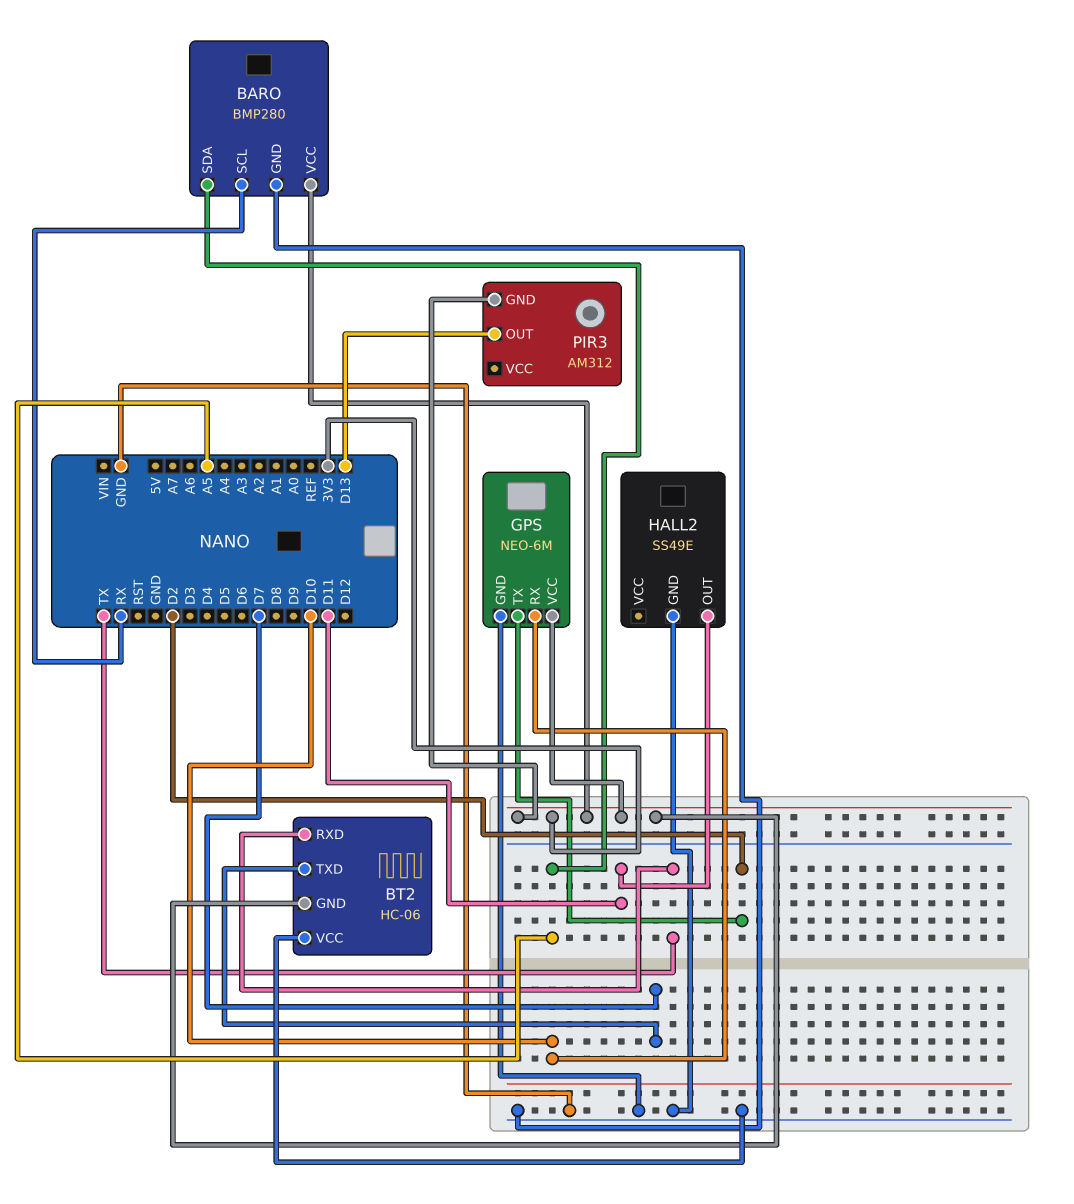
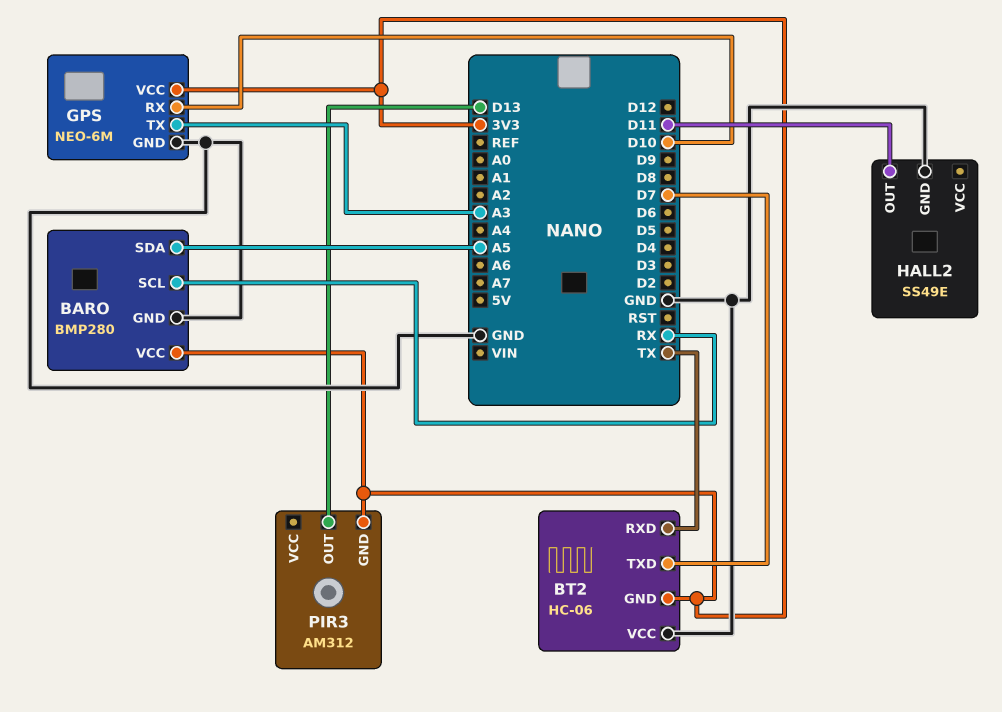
GPS pin TX: D2 -> A3

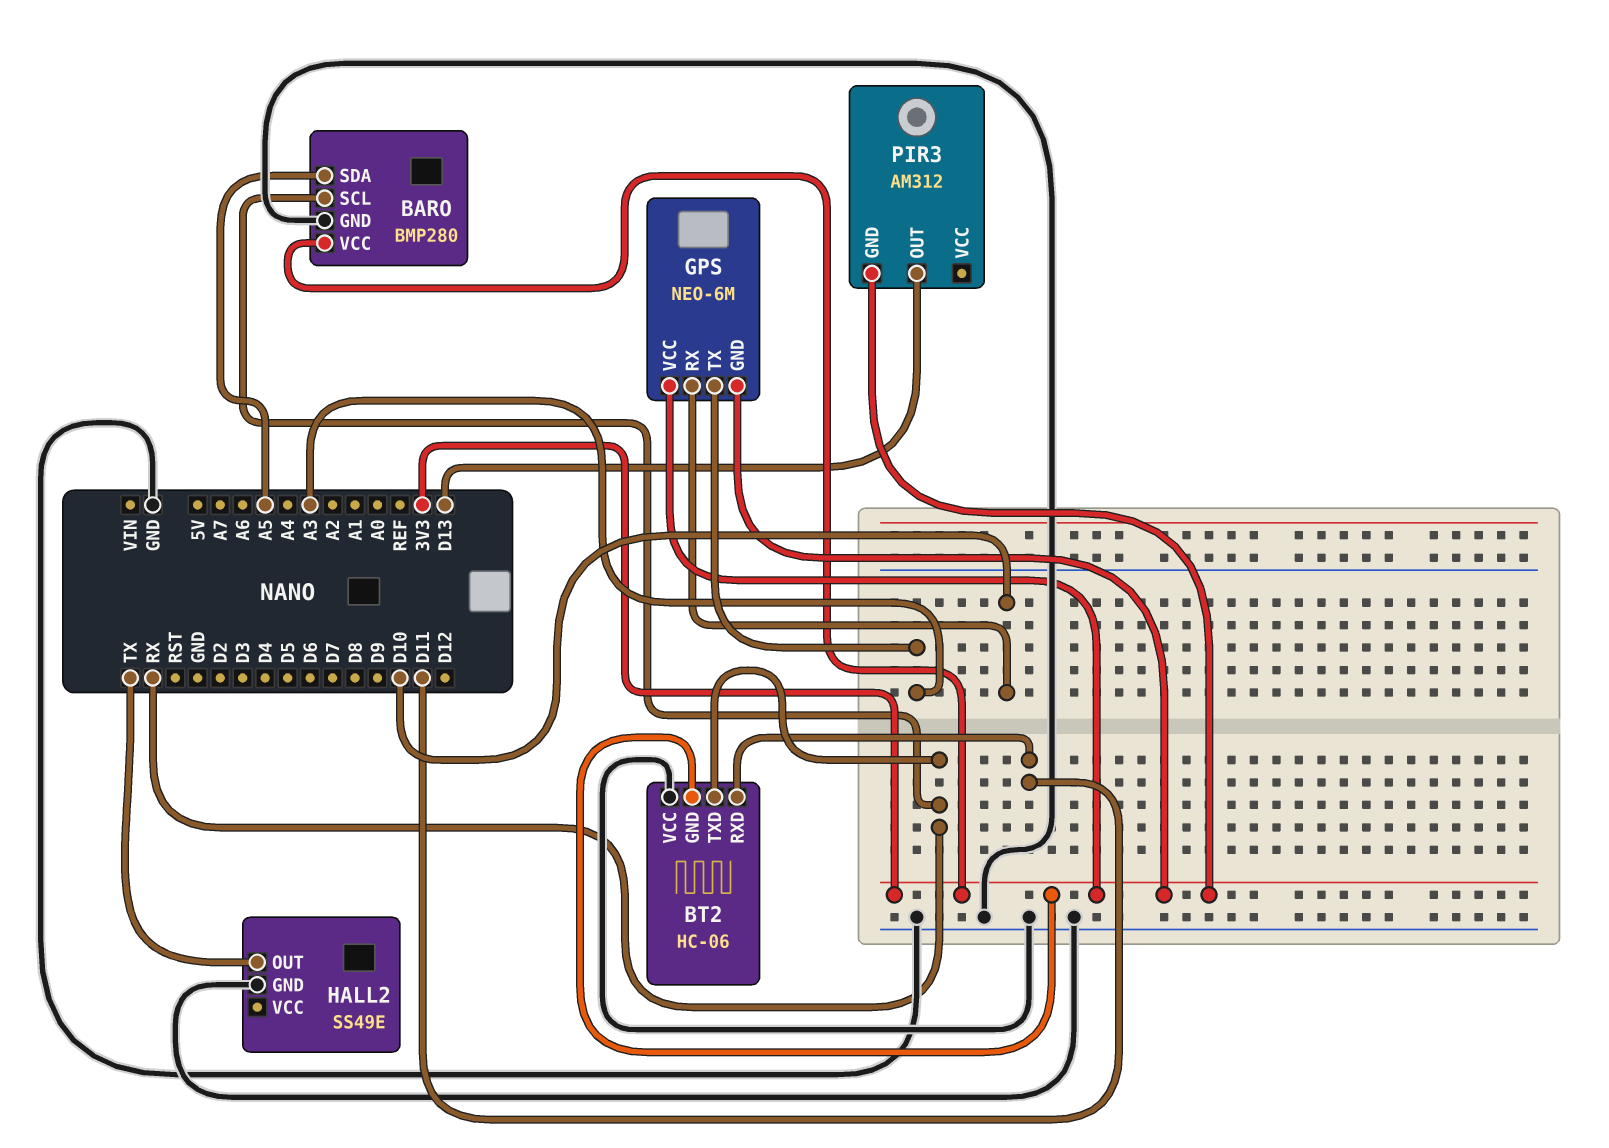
BT2 pin RXD: TX -> D11
BT2 pin TXD: D7 -> RX
GPS pin GND: GND -> 3V3
HALL2 pin OUT: D11 -> TX

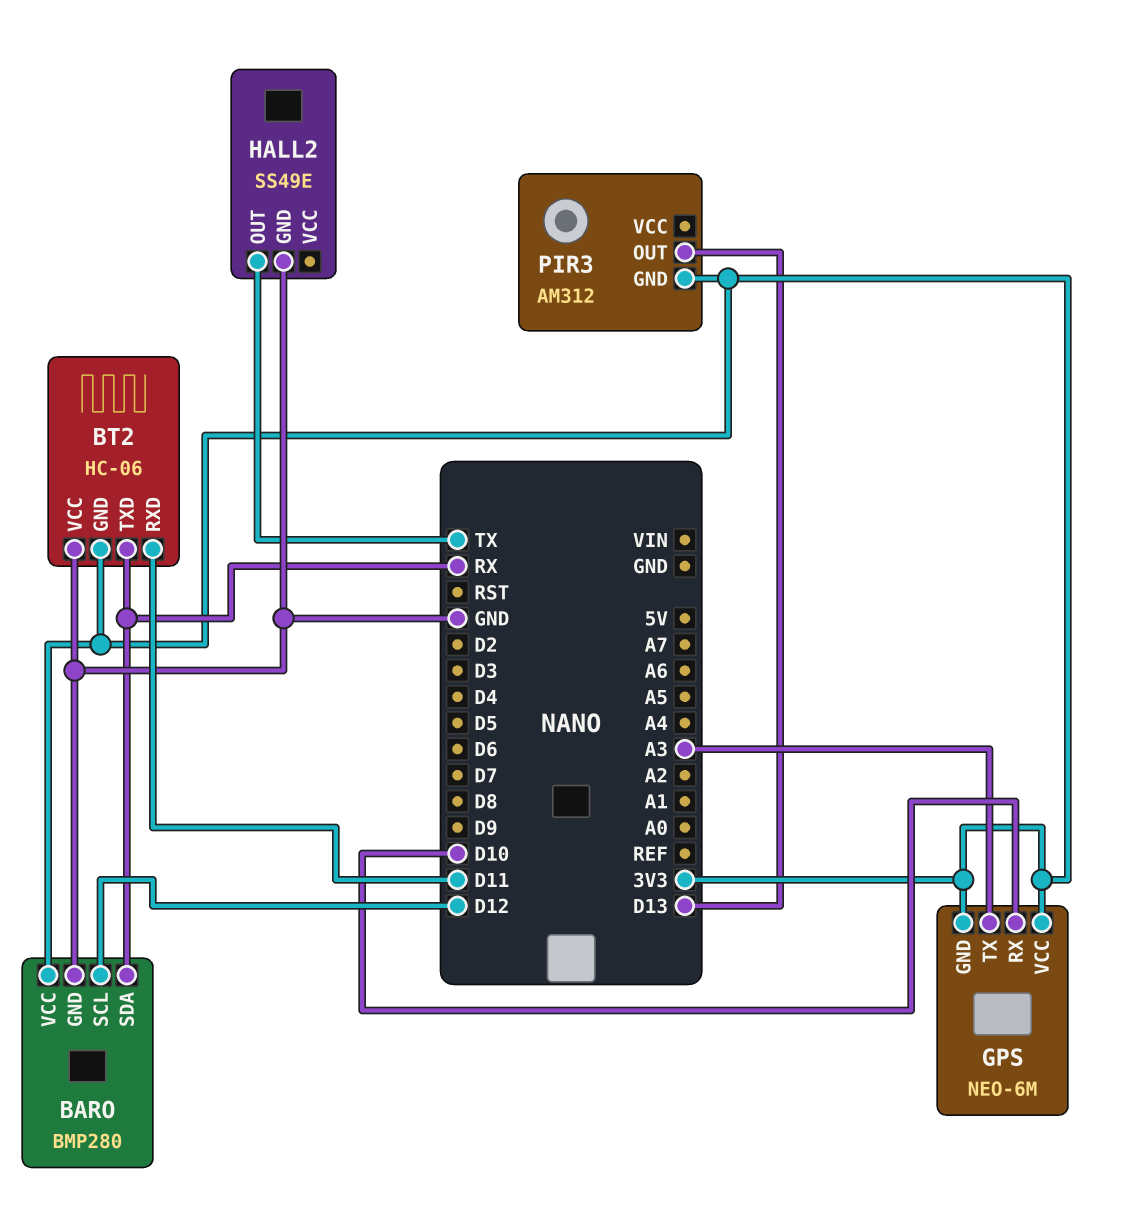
BARO pin SCL: RX -> D12
BARO pin SDA: A5 -> RX

